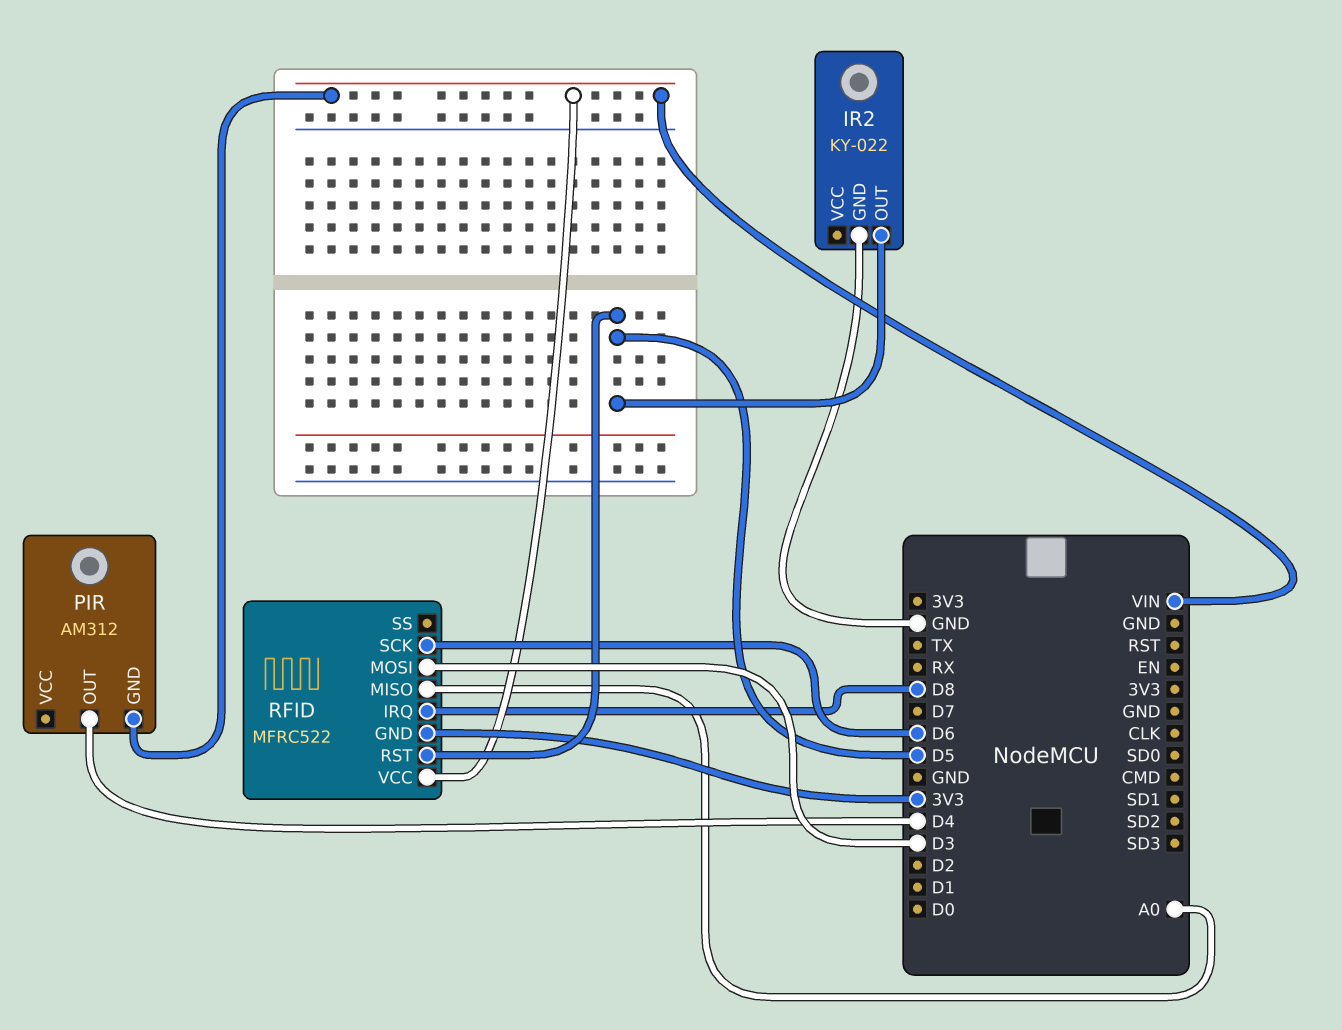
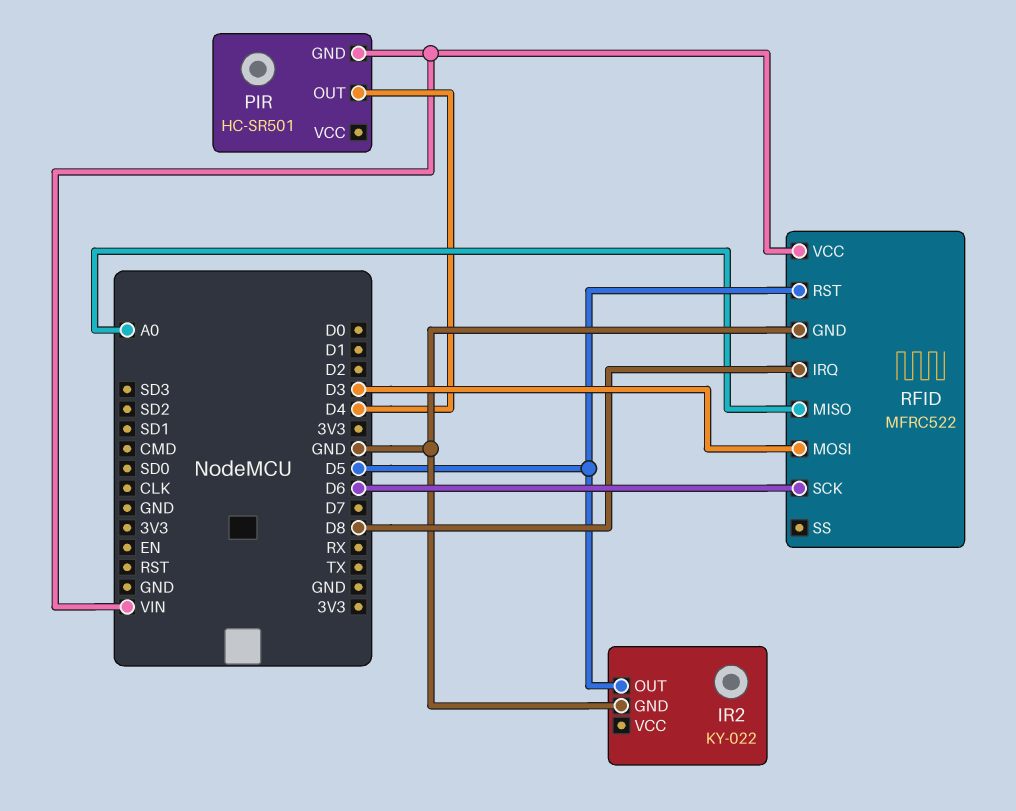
PIR: AM312 -> HC-SR501
RFID pin GND: 3V3 -> GND

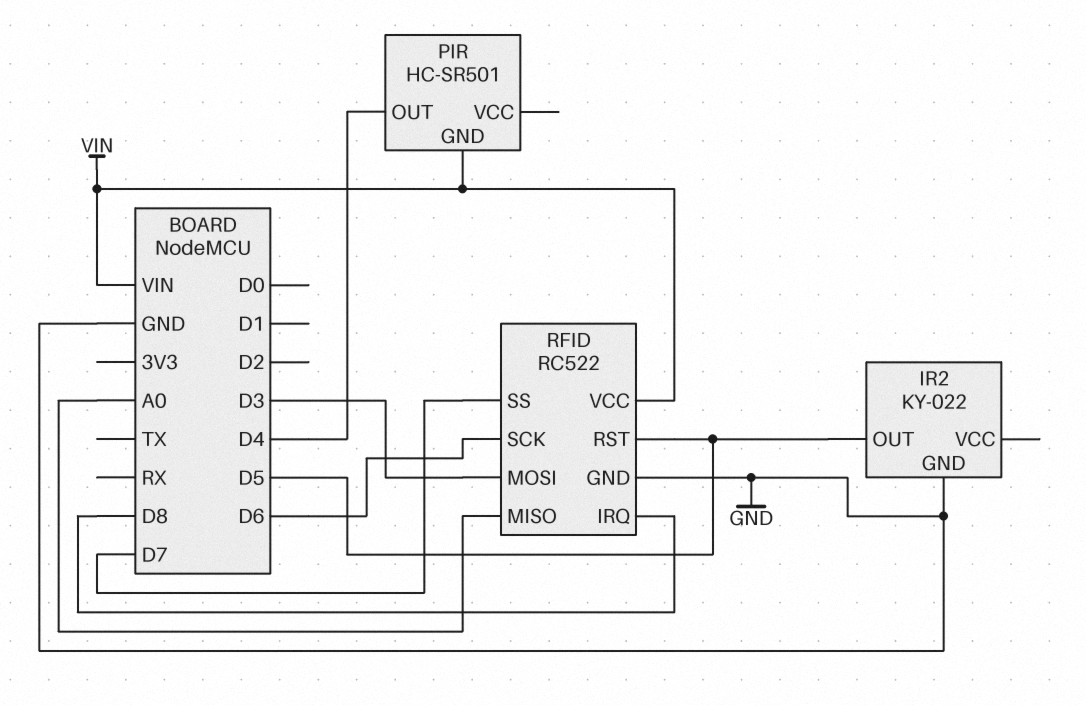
RFID: MFRC522 -> RC522
RFID pin SS: none -> D7

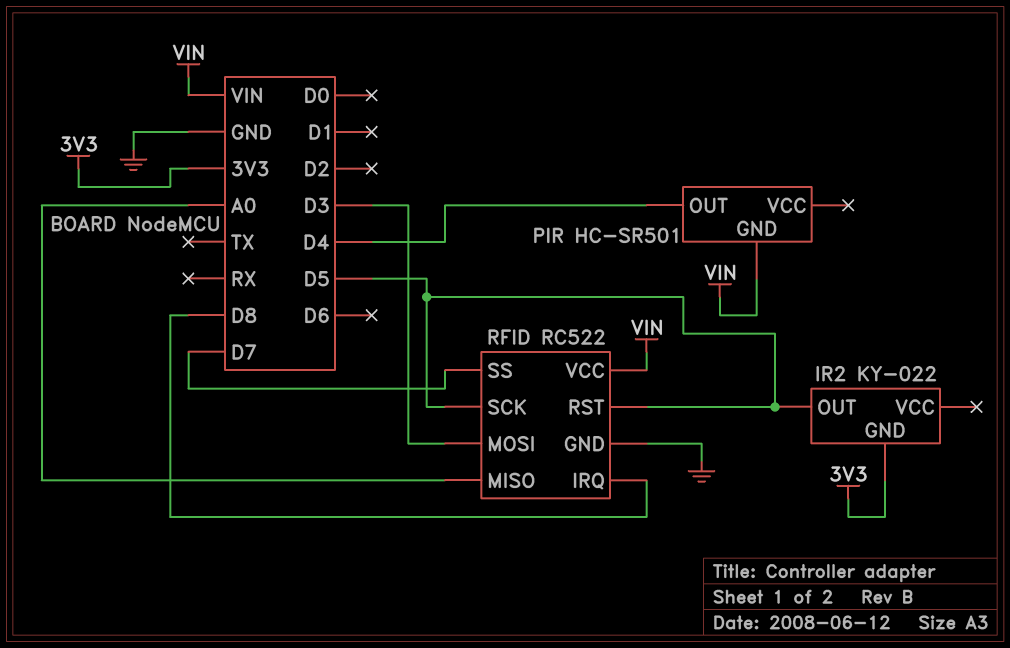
IR2 pin GND: GND -> 3V3
RFID pin SCK: D6 -> D5

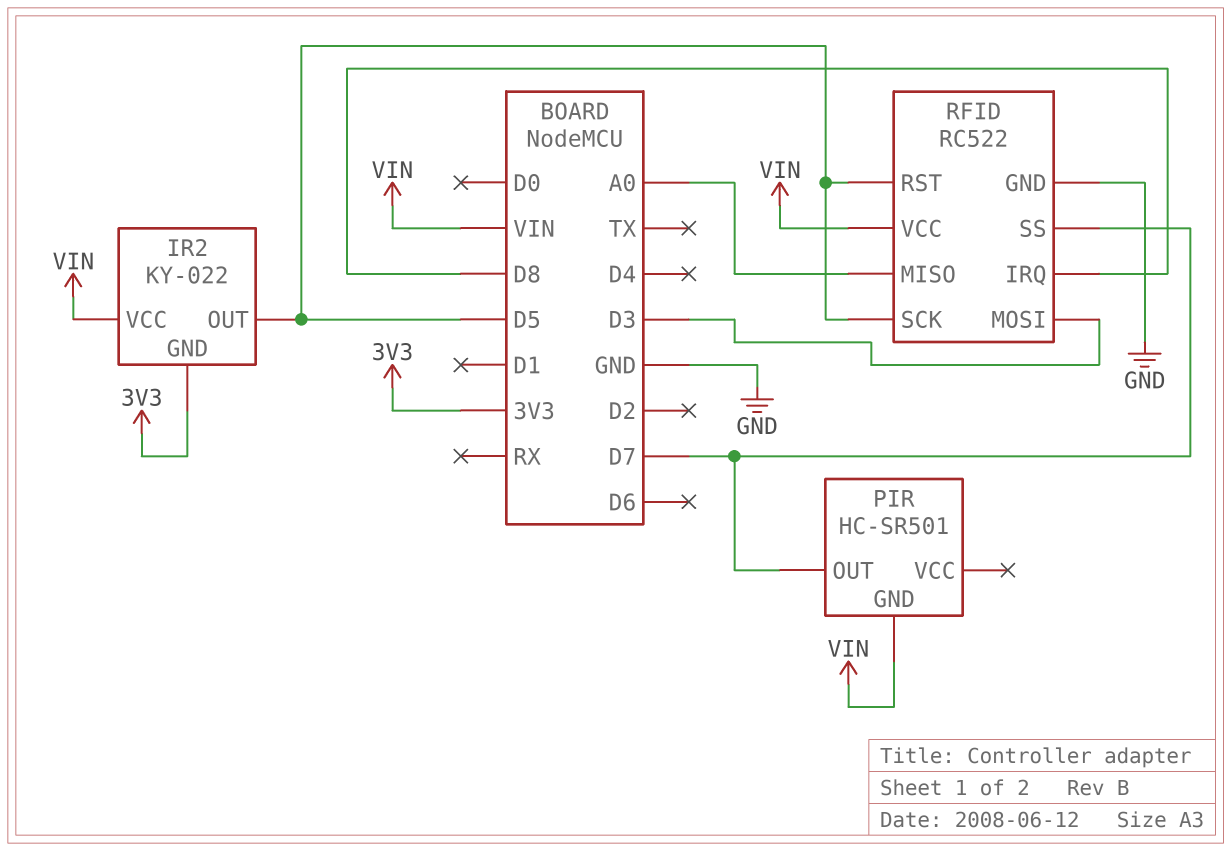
IR2 pin VCC: none -> VIN
PIR pin OUT: D4 -> D7

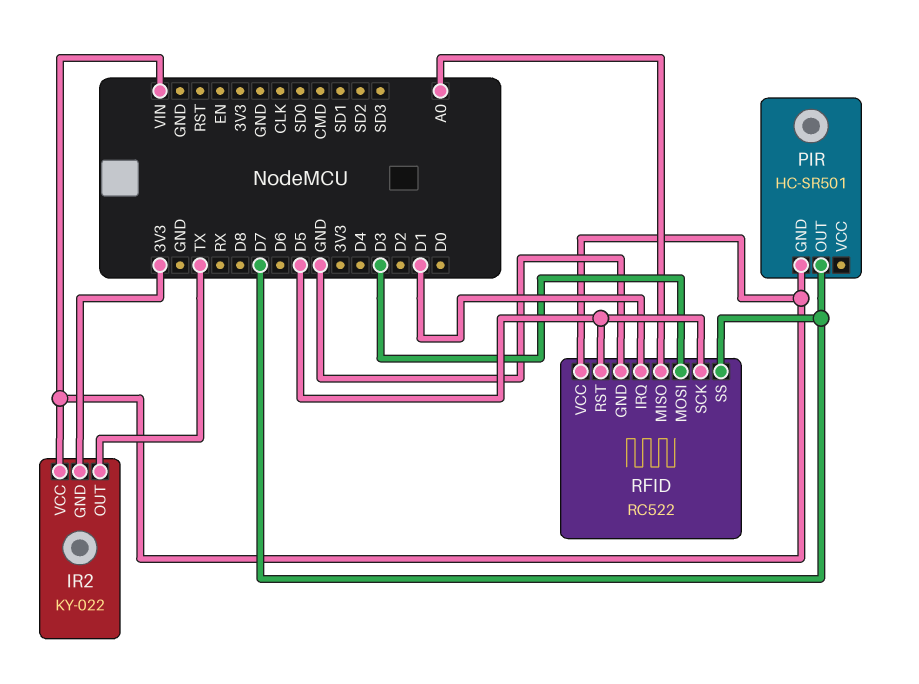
IR2 pin OUT: D5 -> TX
RFID pin IRQ: D8 -> D1

